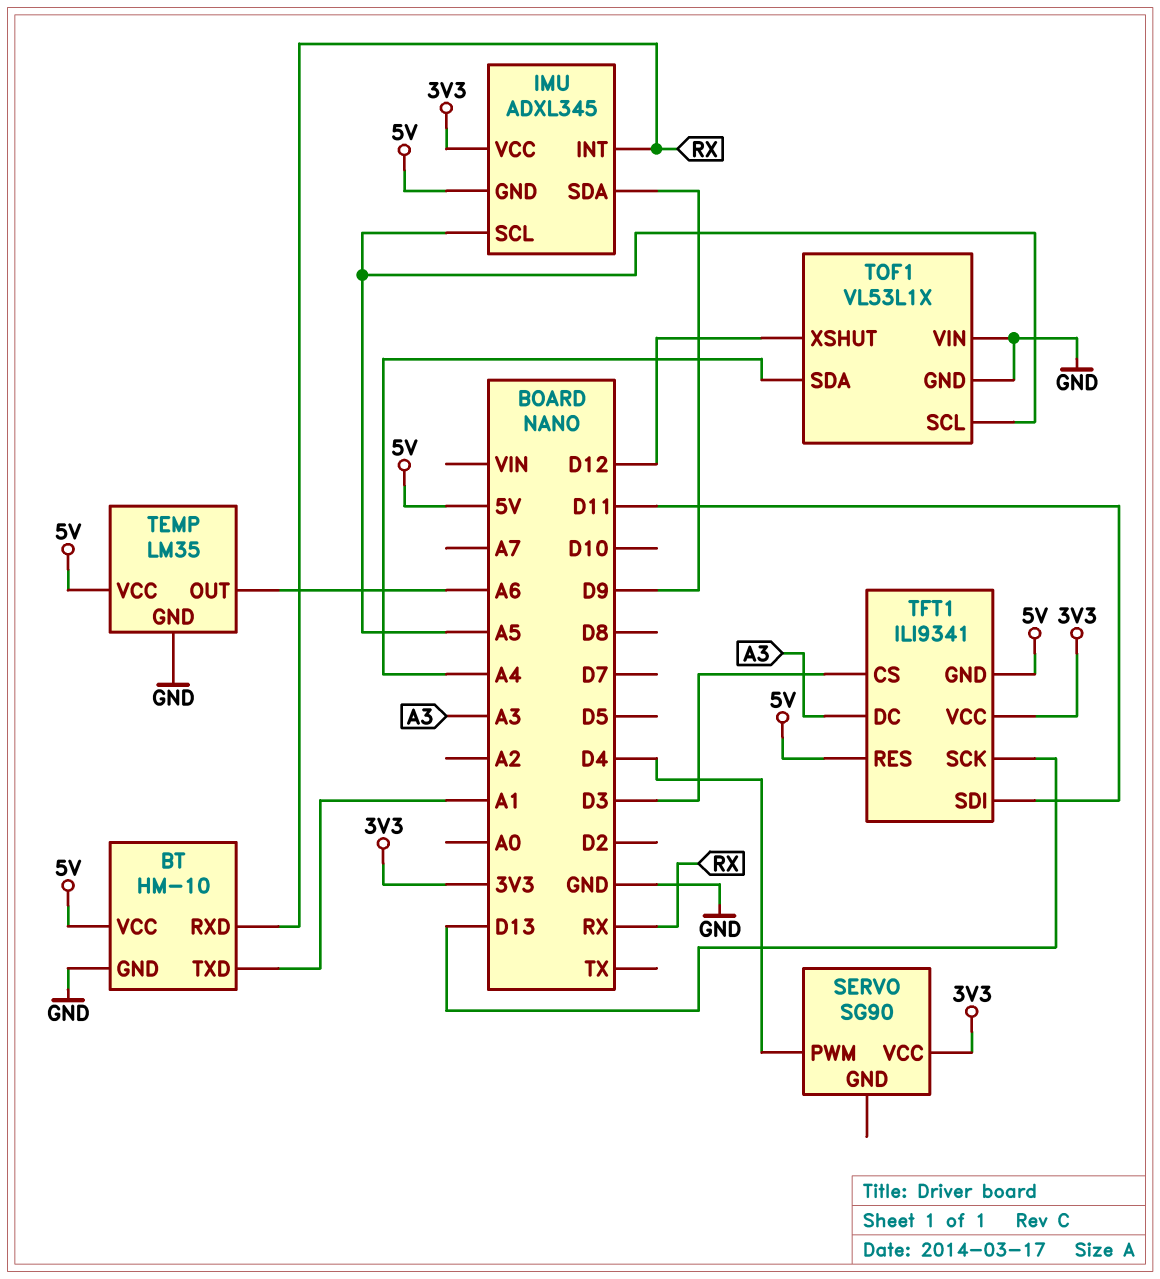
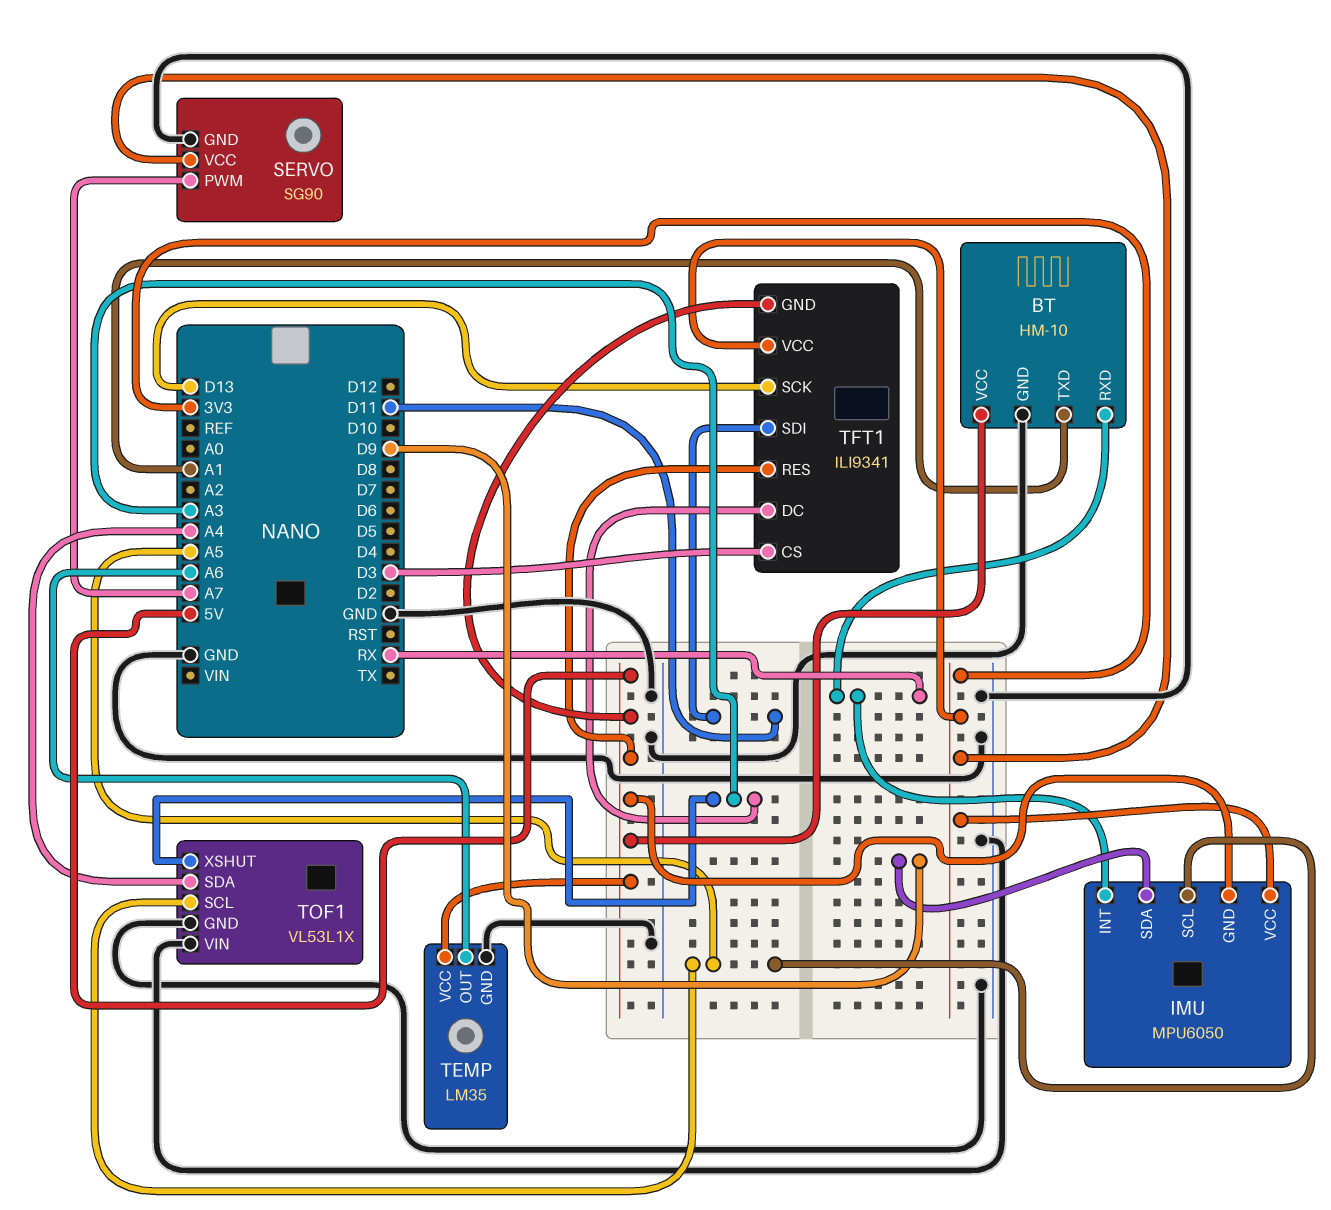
IMU: ADXL345 -> MPU6050
SERVO pin GND: none -> GND
SERVO pin PWM: D4 -> A7
TOF1 pin XSHUT: D12 -> A3

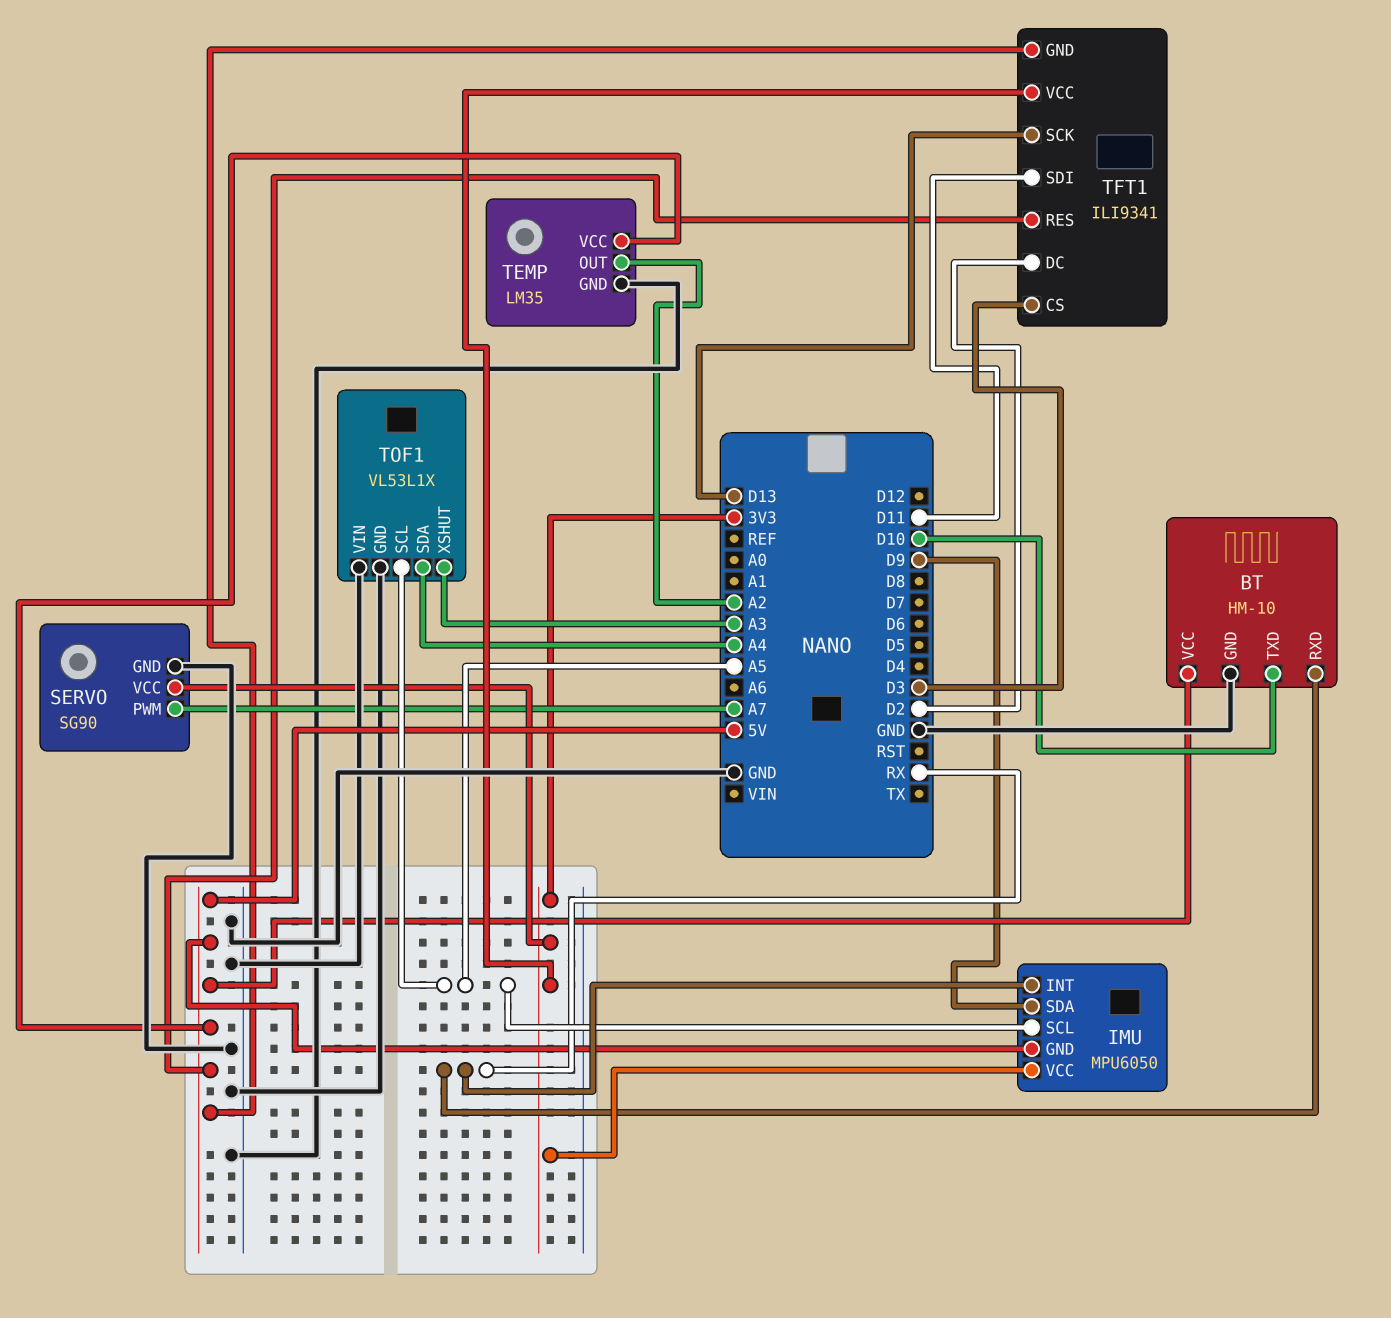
BT pin TXD: A1 -> D10
TEMP pin OUT: A6 -> A2
TFT1 pin DC: A3 -> D2

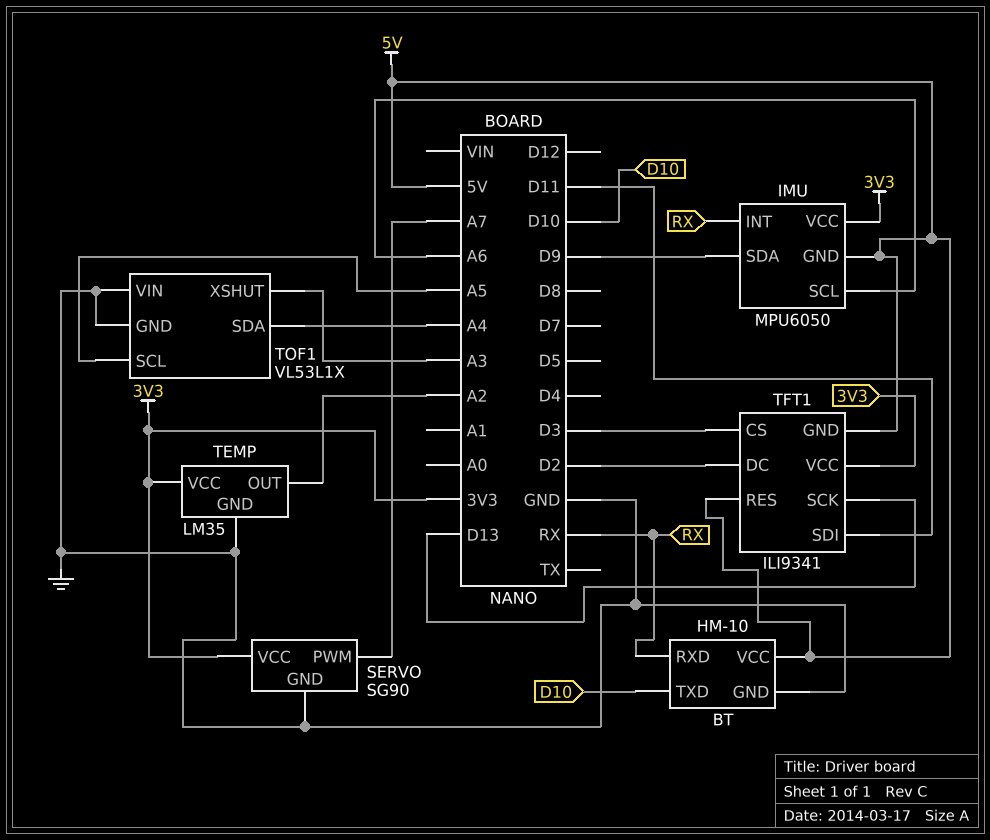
IMU pin SCL: A5 -> A6
TEMP pin VCC: 5V -> 3V3

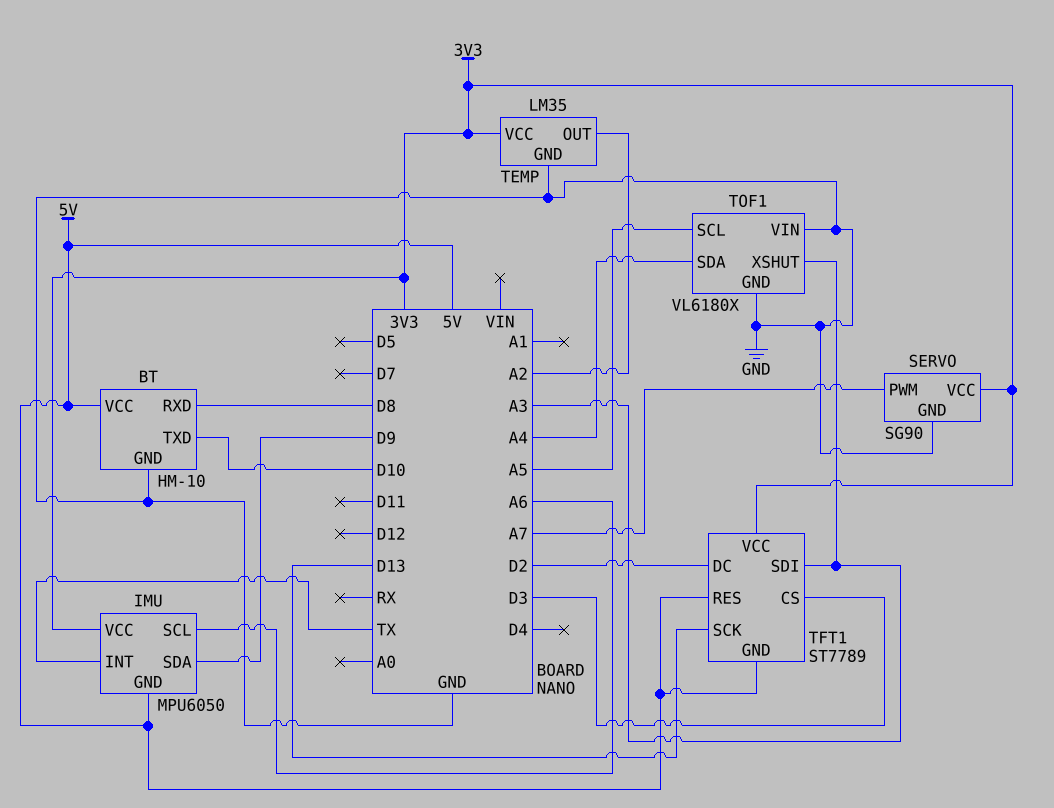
BT pin RXD: RX -> D8
IMU pin INT: RX -> TX
TFT1: ILI9341 -> ST7789
TFT1 pin SDI: D11 -> A3
TOF1: VL53L1X -> VL6180X

